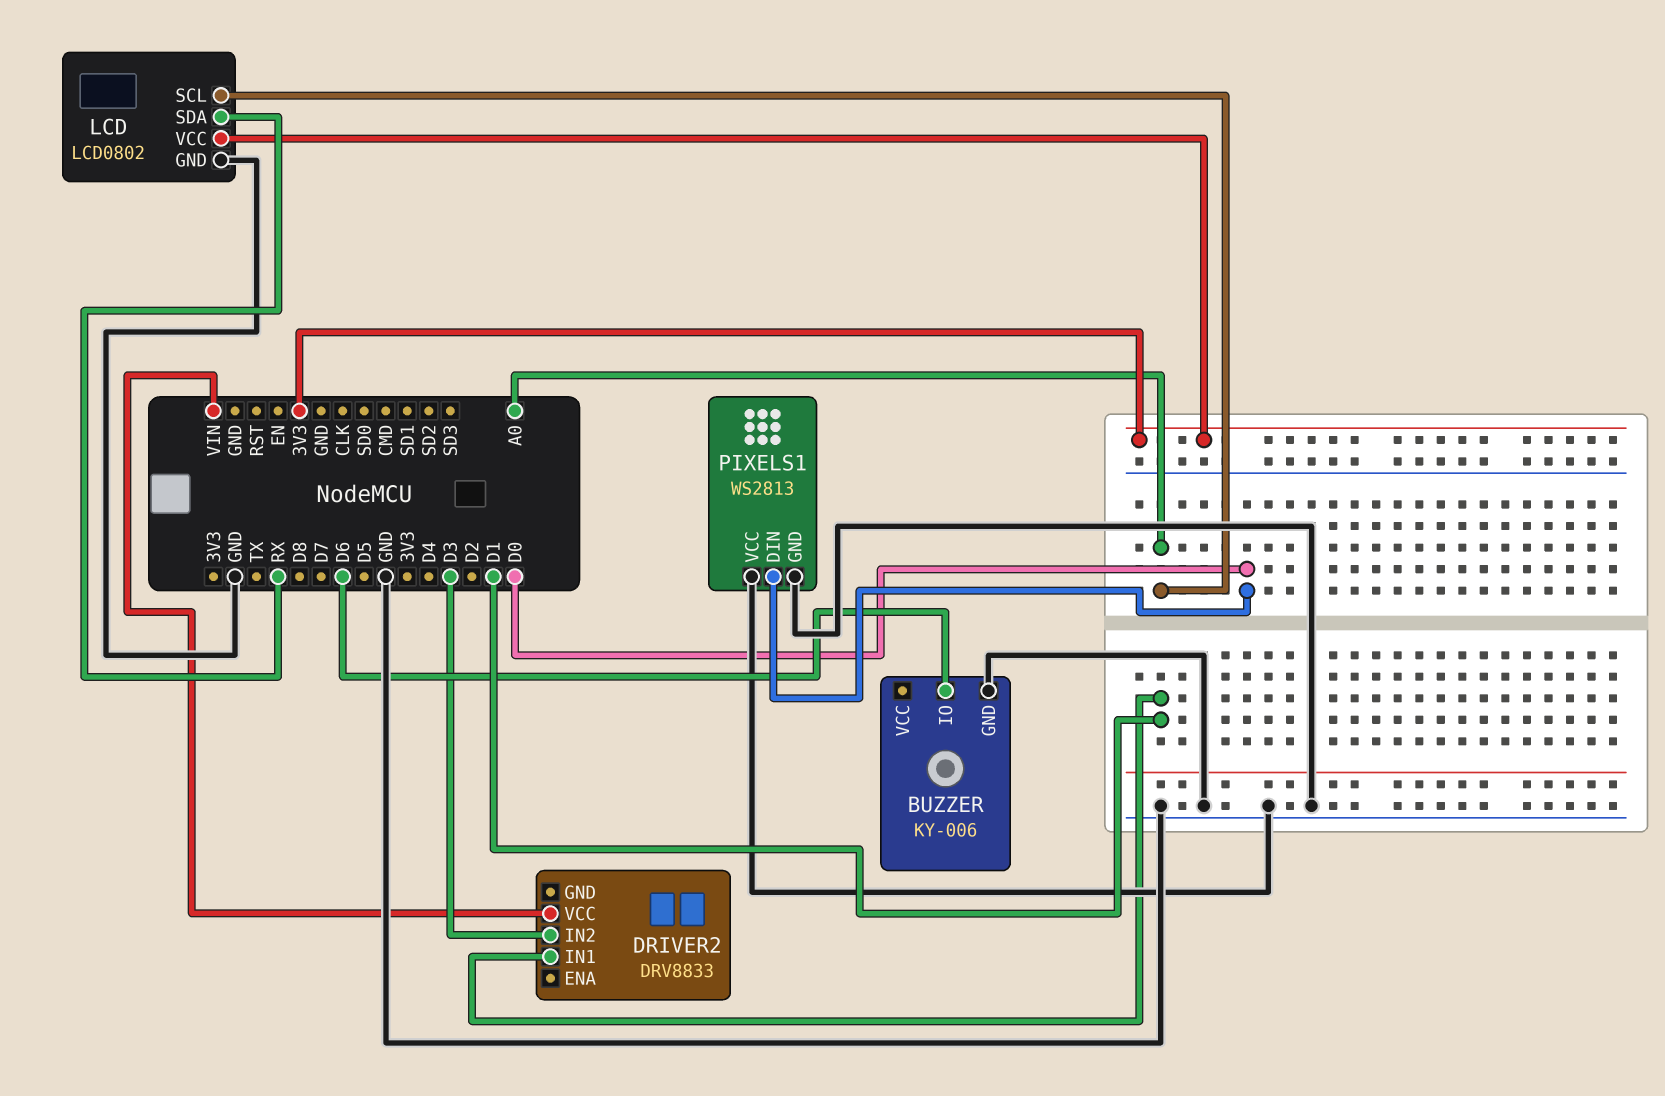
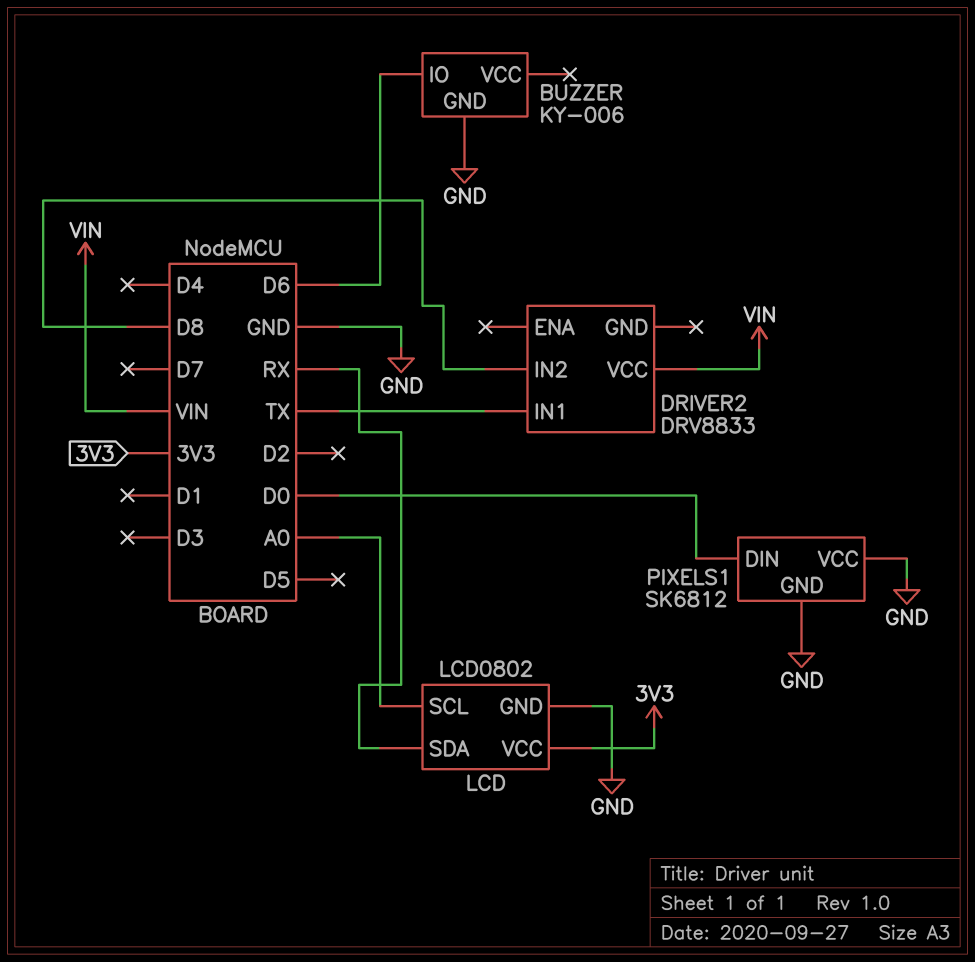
DRIVER2 pin IN1: D1 -> TX
DRIVER2 pin IN2: D3 -> D8
PIXELS1: WS2813 -> SK6812

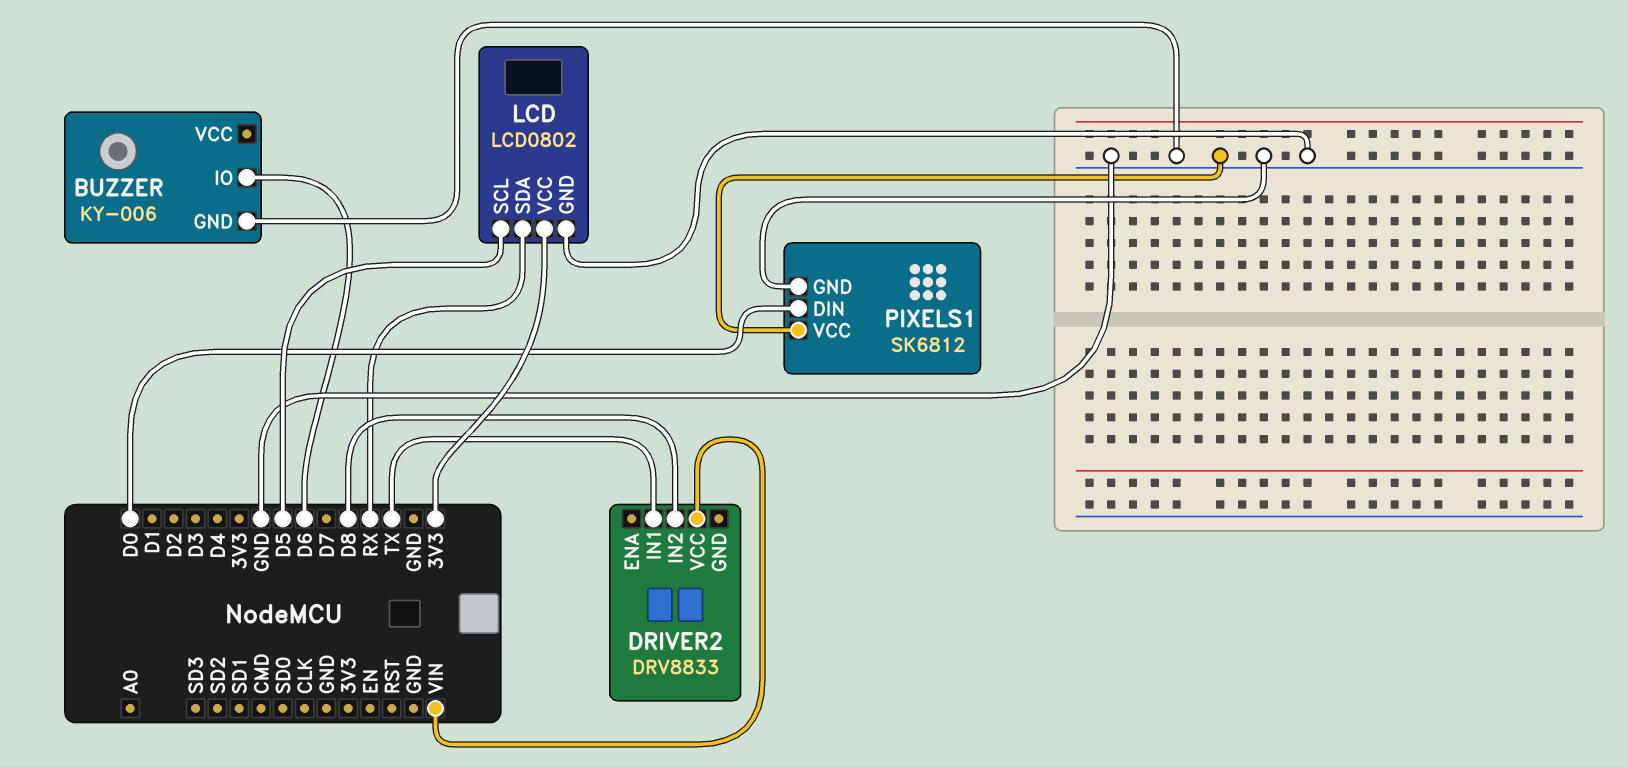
LCD pin SCL: A0 -> D5

